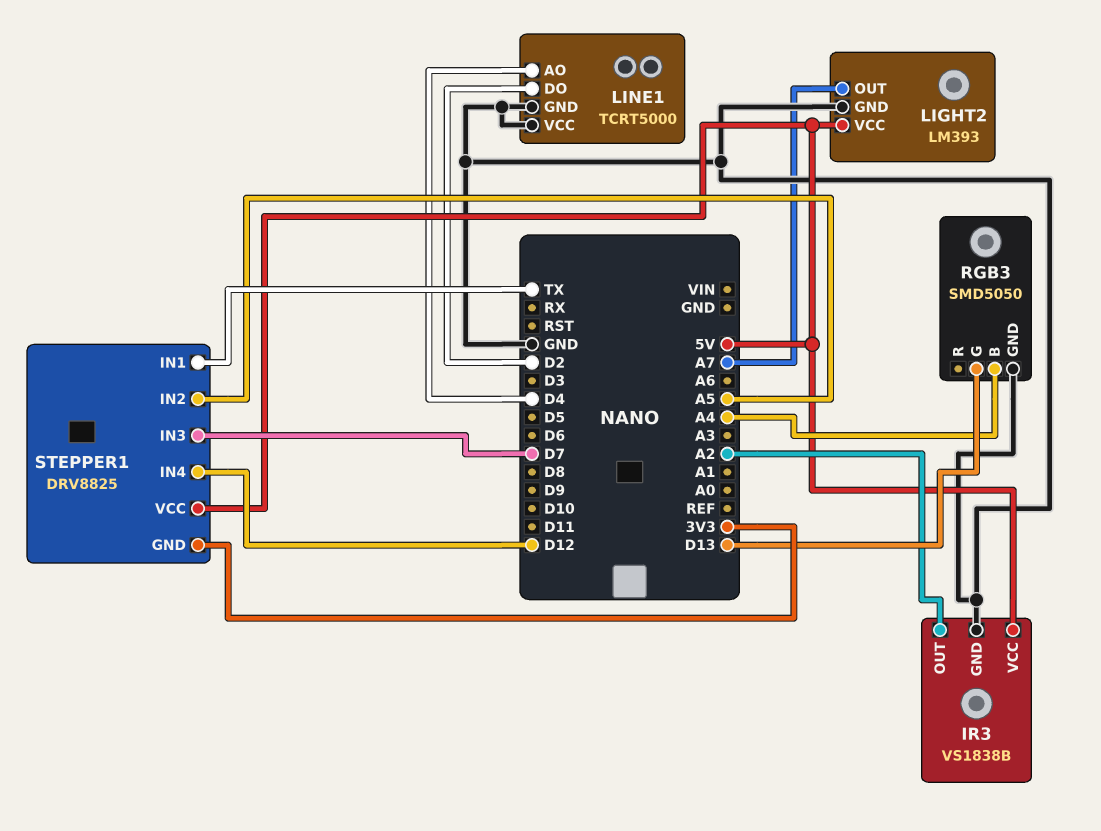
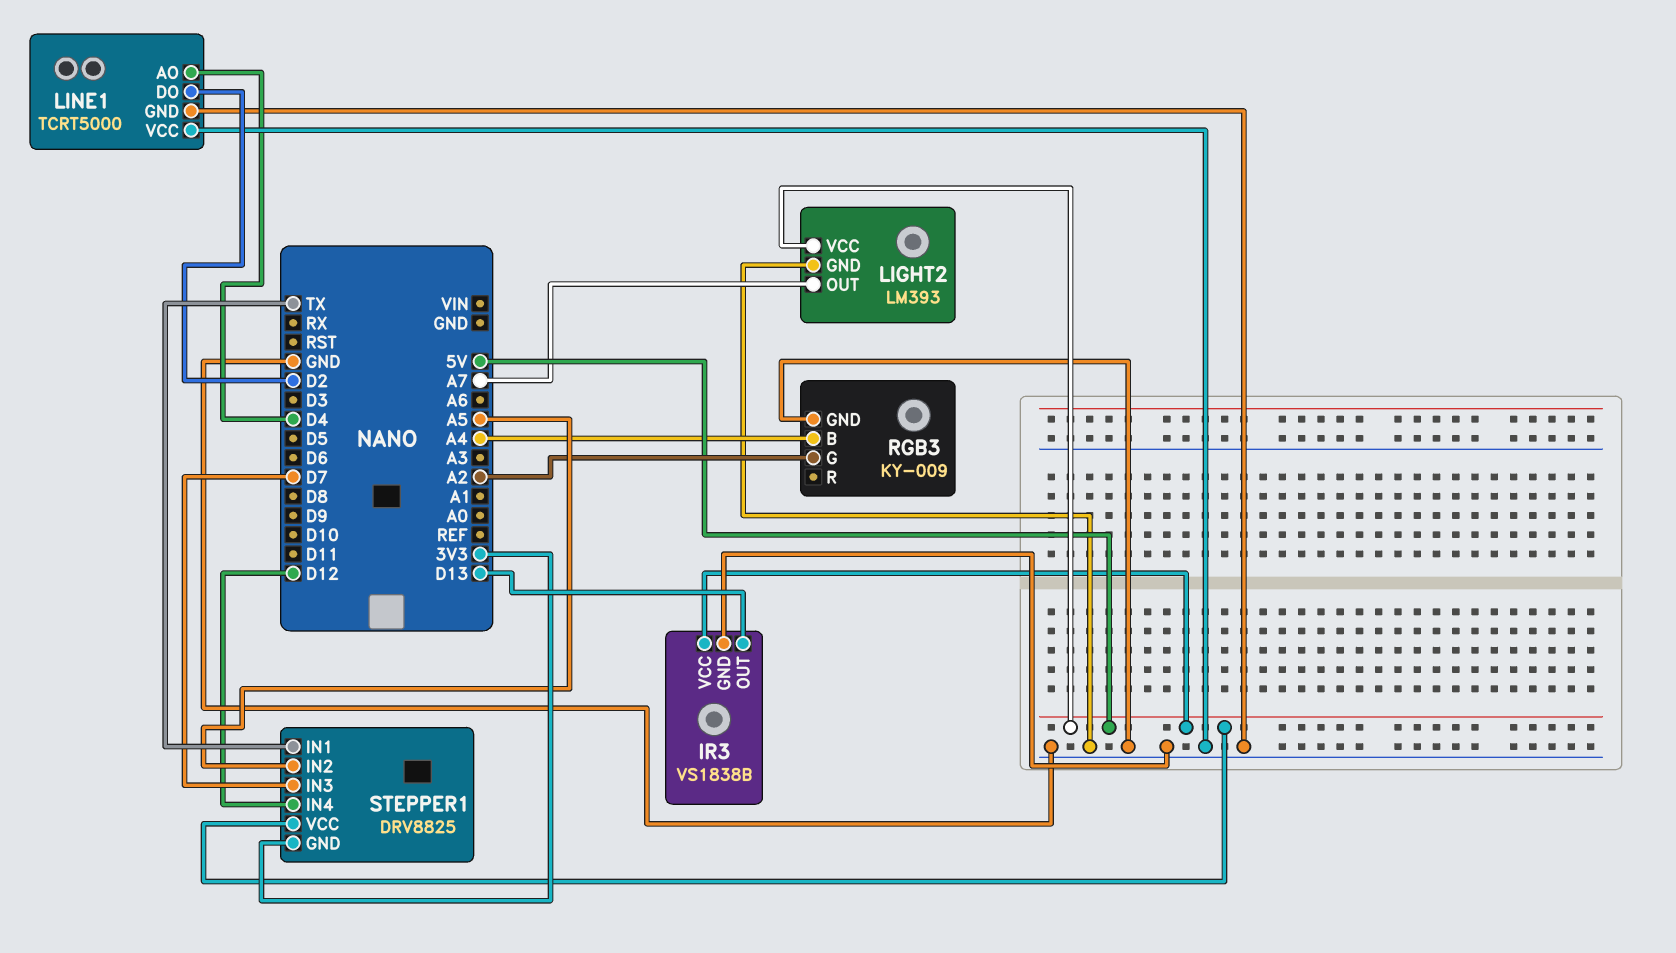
IR3 pin OUT: A2 -> D13
RGB3: SMD5050 -> KY-009
RGB3 pin G: D13 -> A2

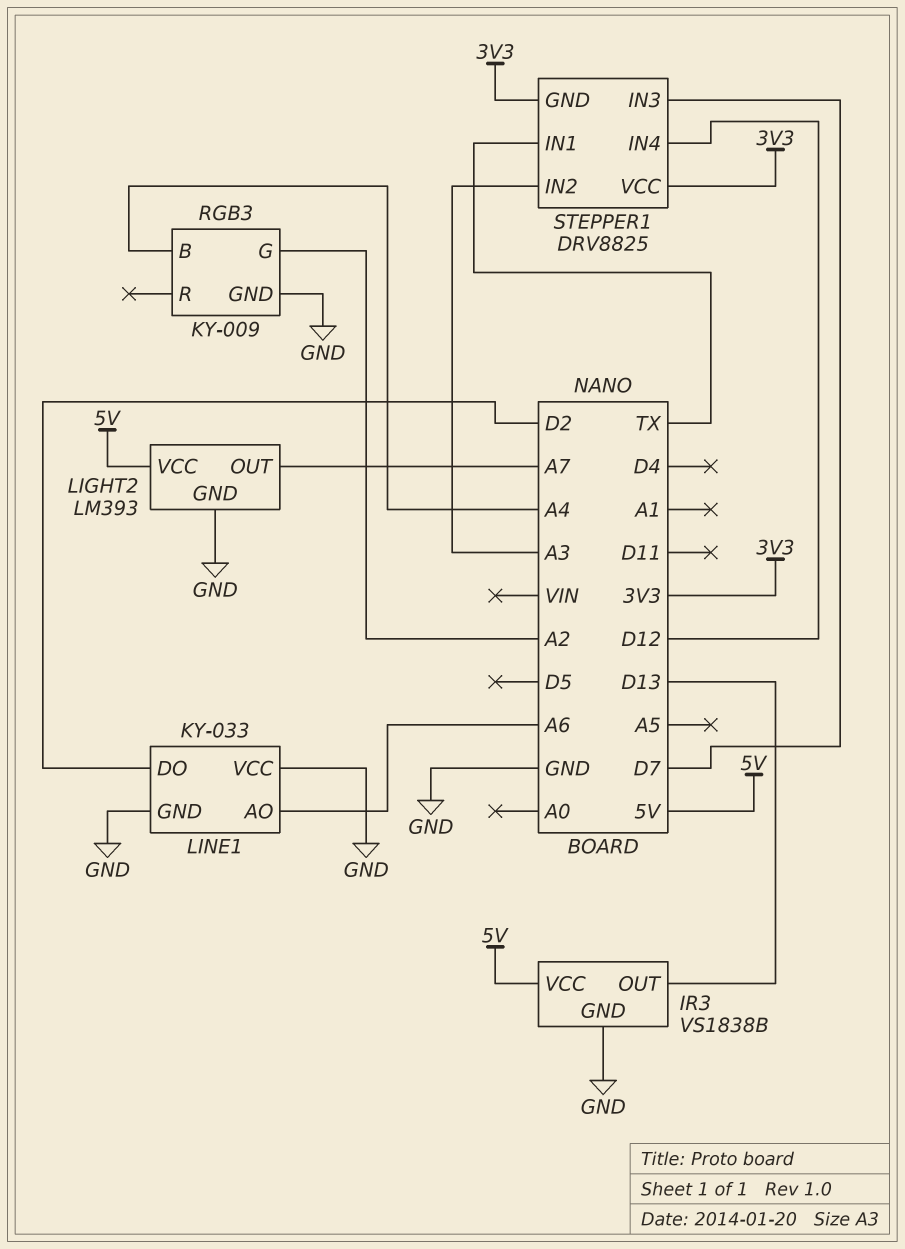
LINE1: TCRT5000 -> KY-033
LINE1 pin AO: D4 -> A6
STEPPER1 pin IN2: A5 -> A3
STEPPER1 pin VCC: 5V -> 3V3

